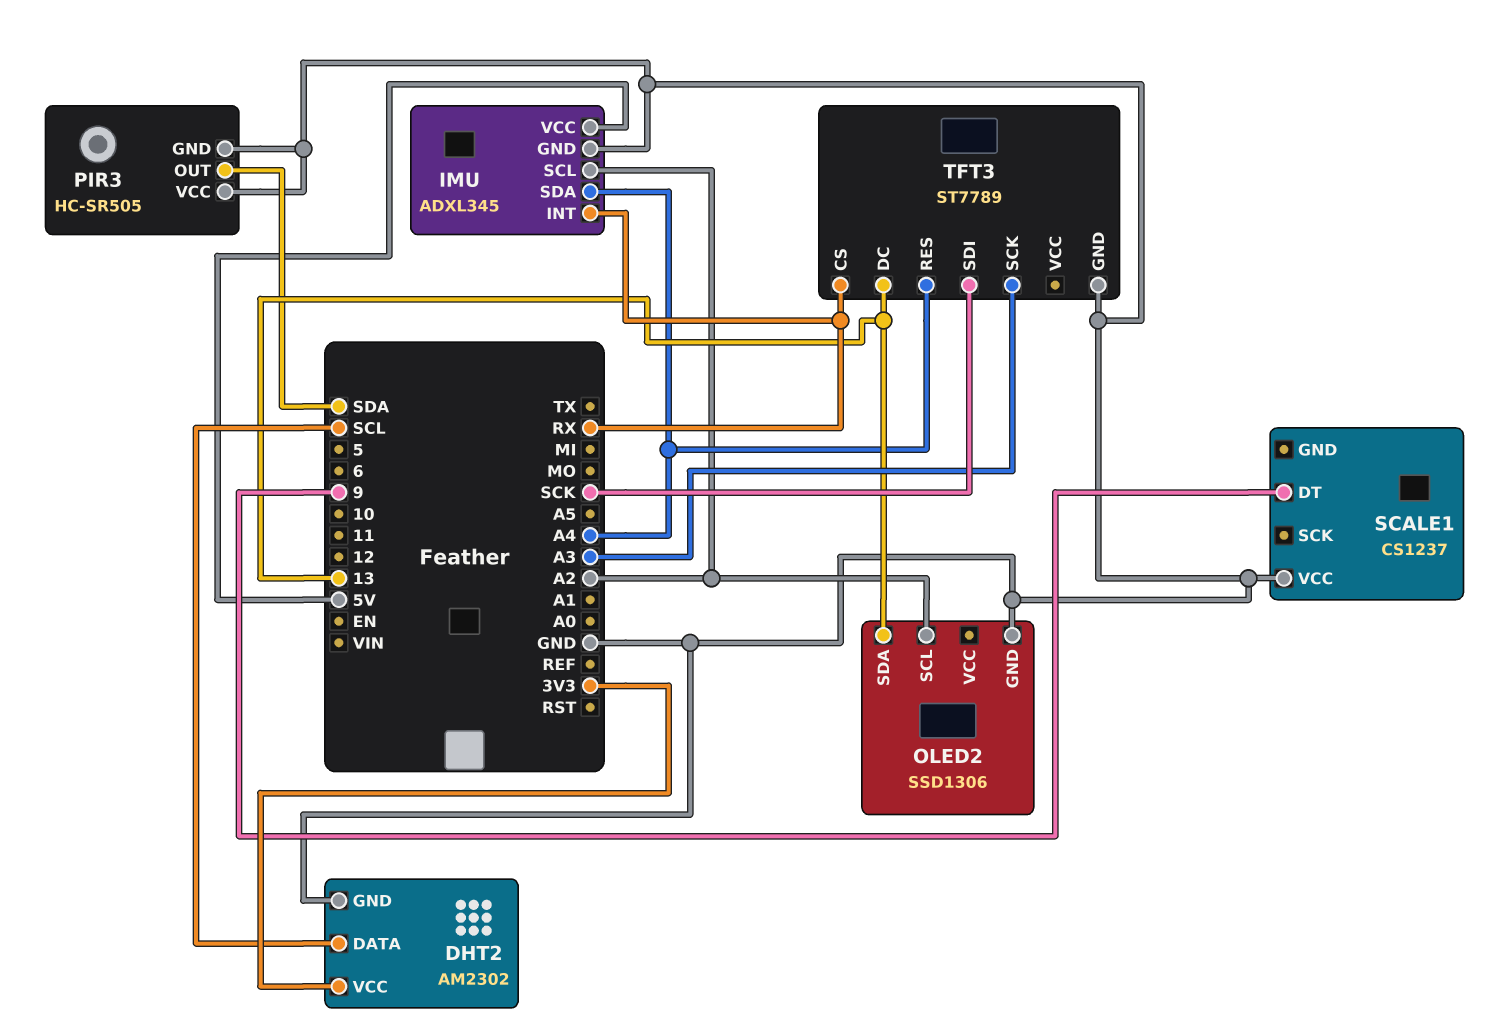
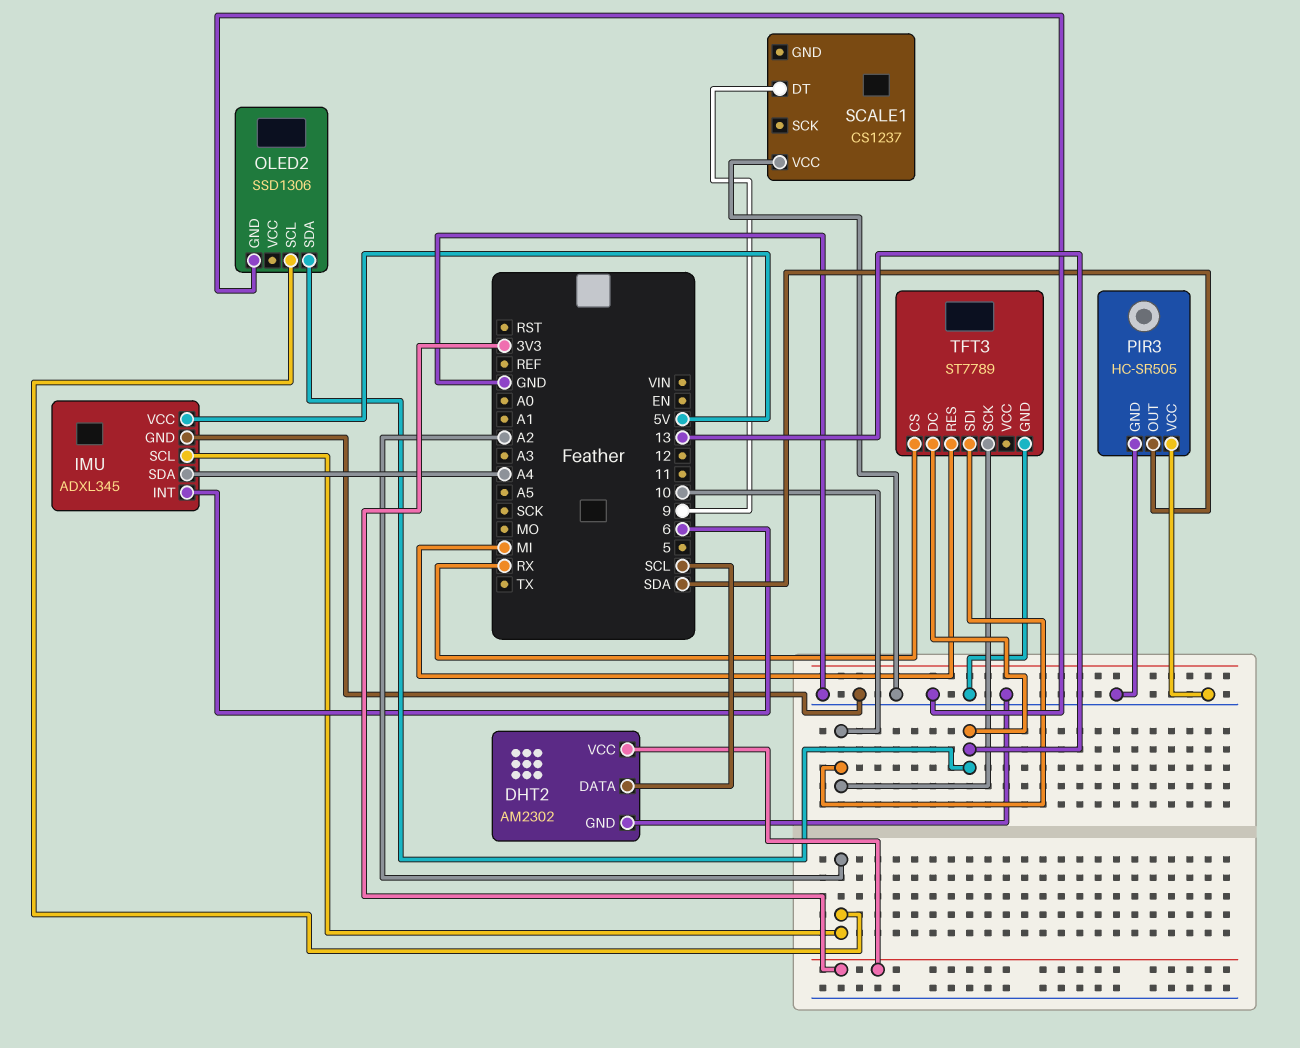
IMU pin INT: RX -> 6
TFT3 pin RES: A4 -> MI
TFT3 pin SCK: A3 -> 10
TFT3 pin SDI: SCK -> 10

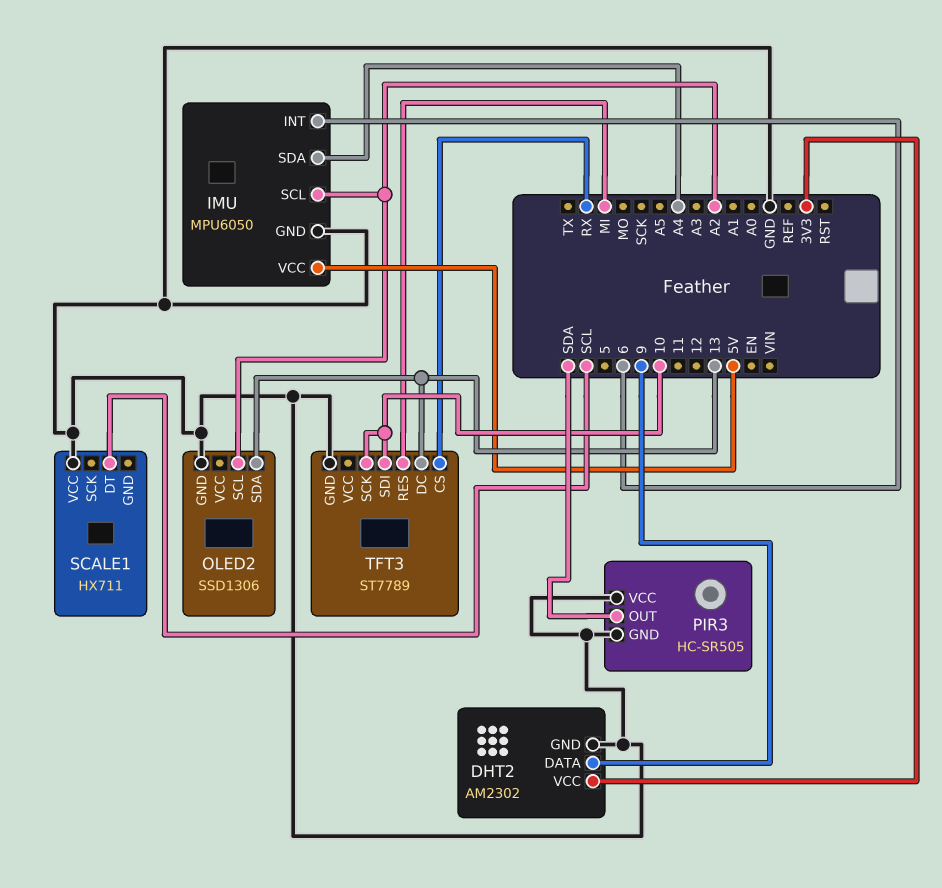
DHT2 pin DATA: SCL -> 9
IMU: ADXL345 -> MPU6050
SCALE1: CS1237 -> HX711
SCALE1 pin DT: 9 -> SCL

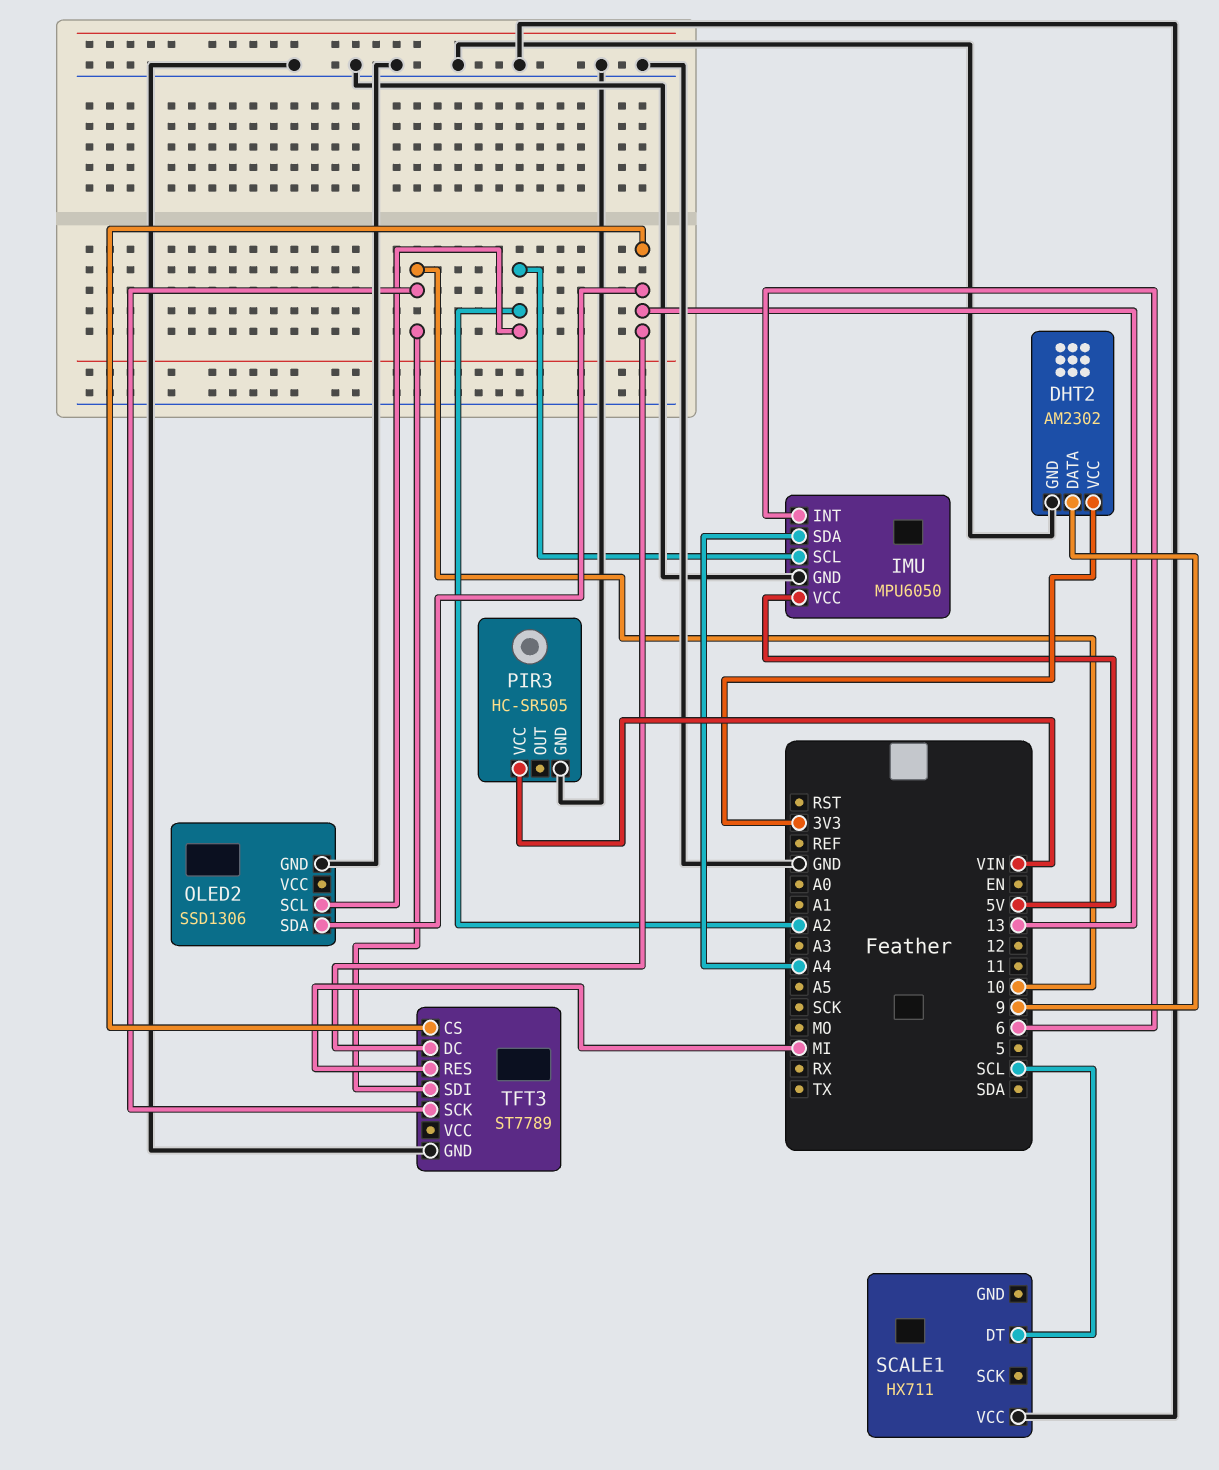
PIR3 pin OUT: SDA -> none
PIR3 pin VCC: GND -> VIN
TFT3 pin CS: RX -> 13

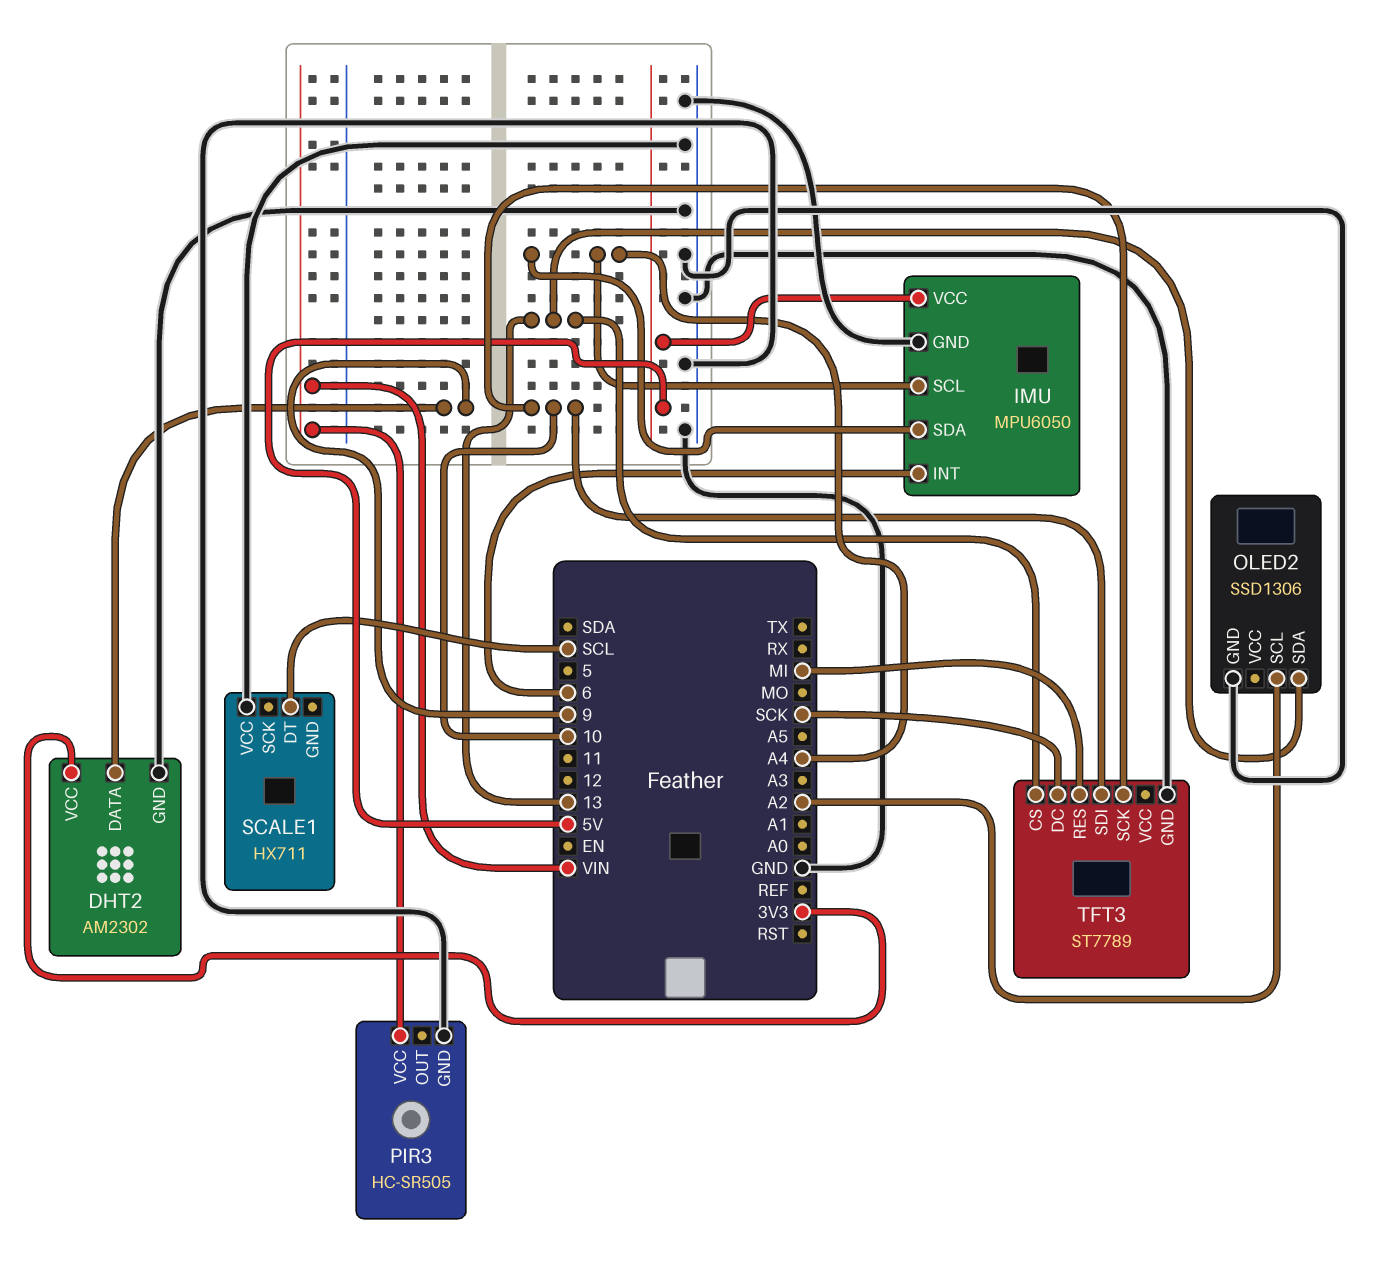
IMU pin SCL: A2 -> A4
TFT3 pin DC: 13 -> SCK

